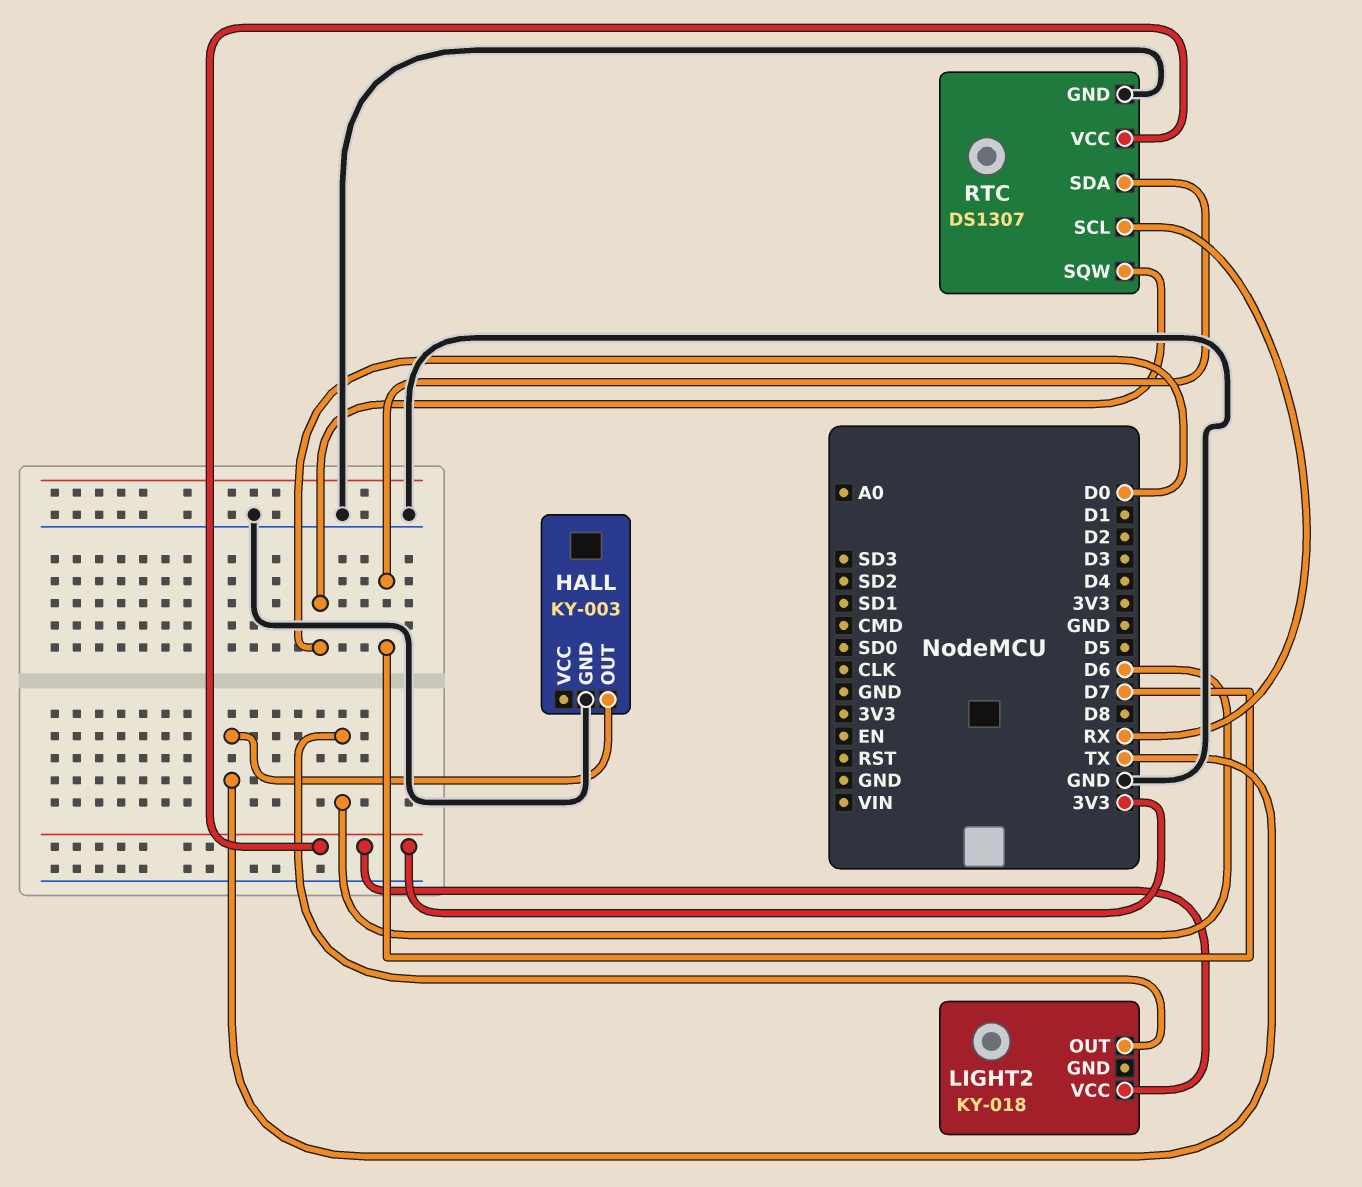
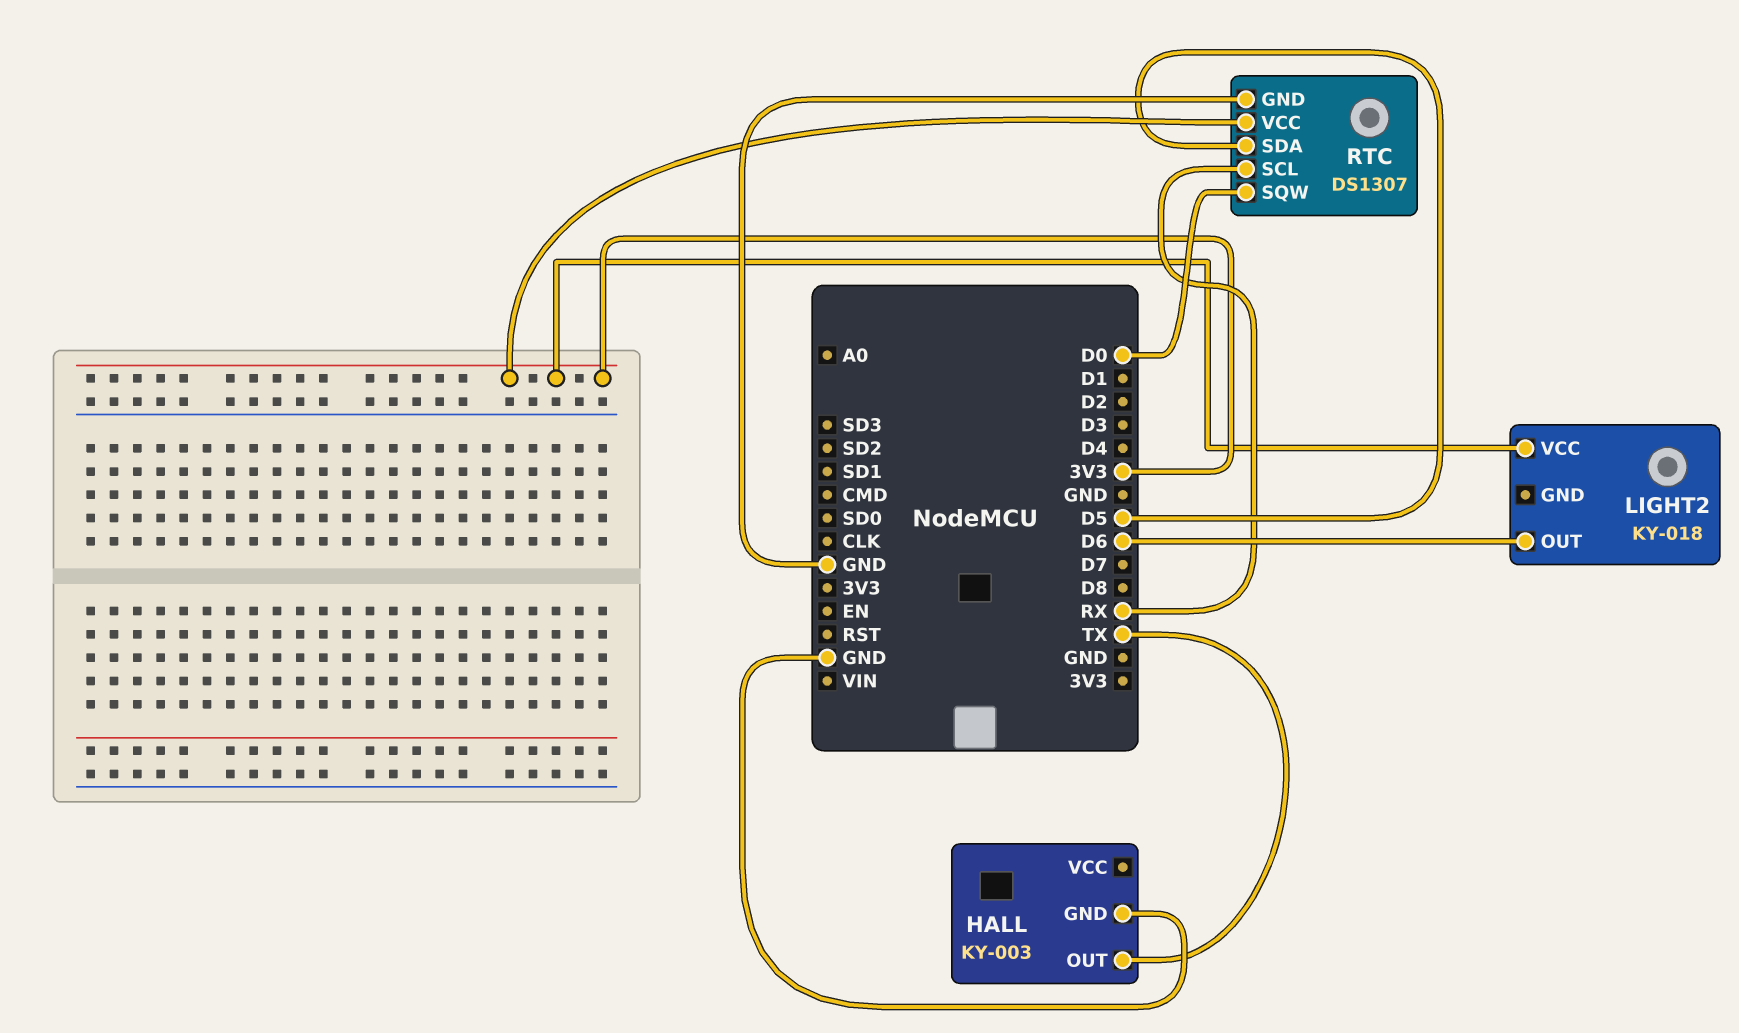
RTC pin SDA: D7 -> D5

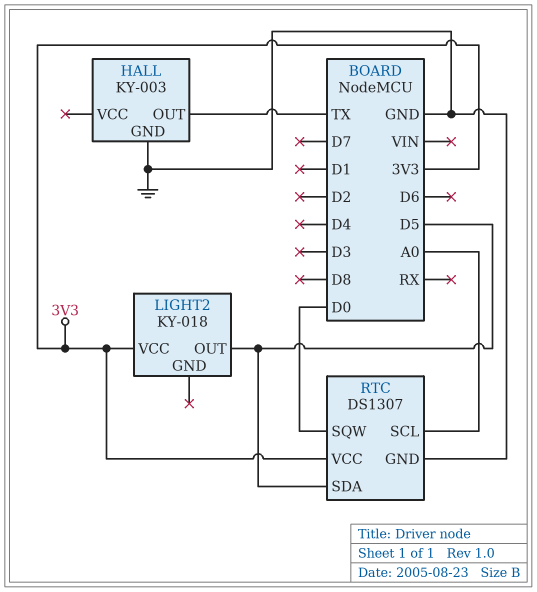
LIGHT2 pin OUT: D6 -> D5
RTC pin SCL: RX -> A0

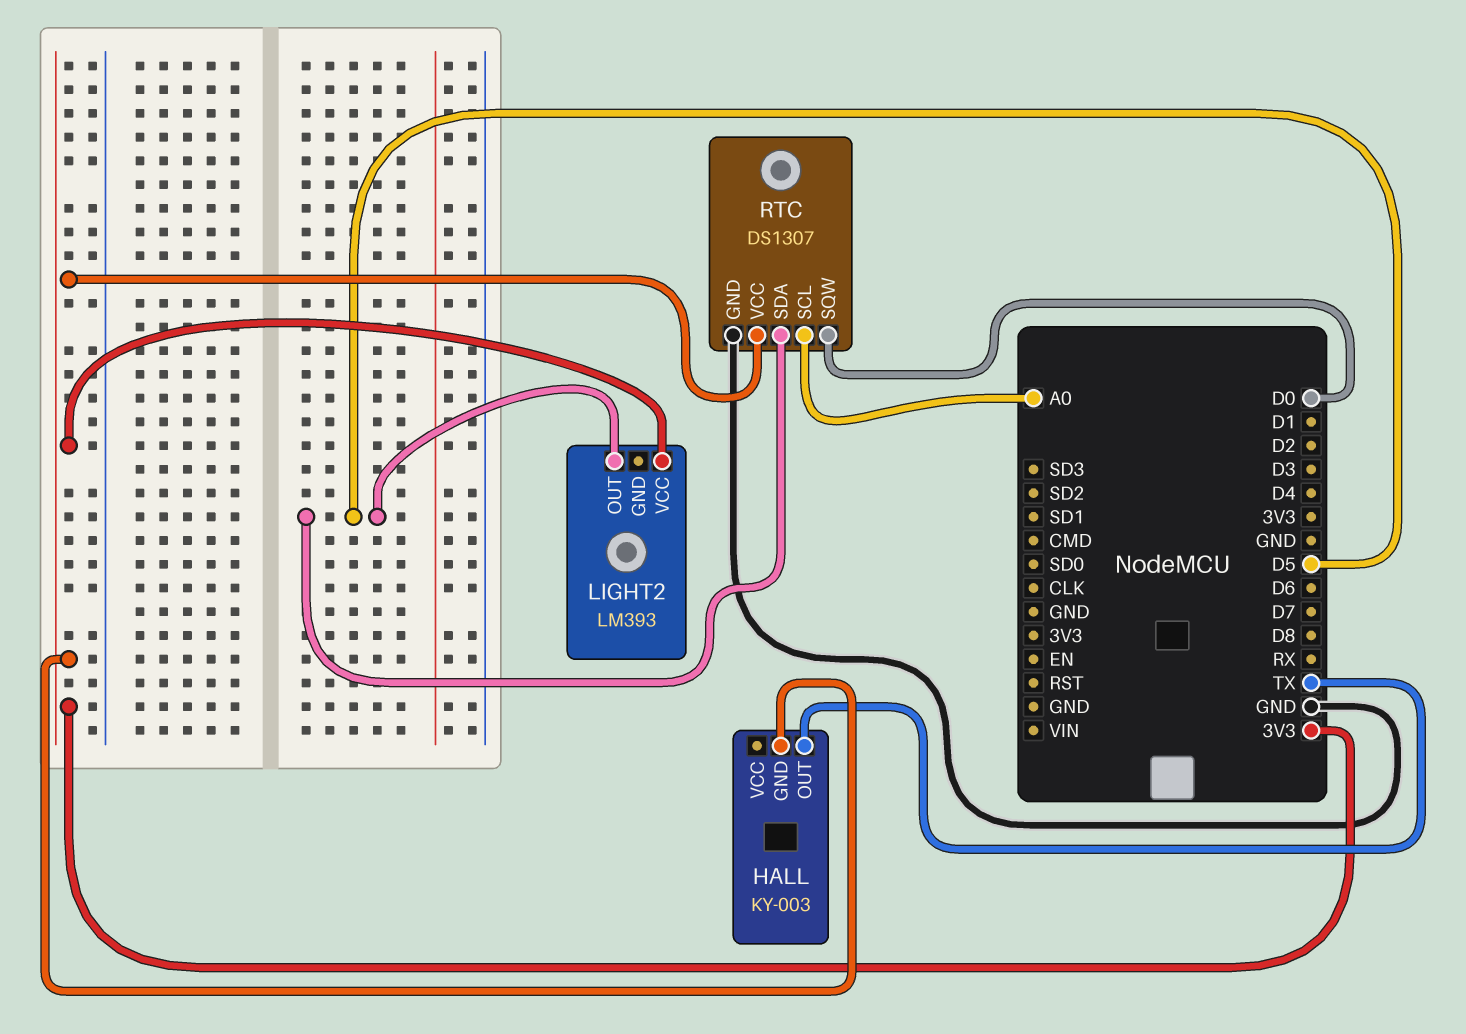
HALL pin GND: GND -> 3V3
LIGHT2: KY-018 -> LM393

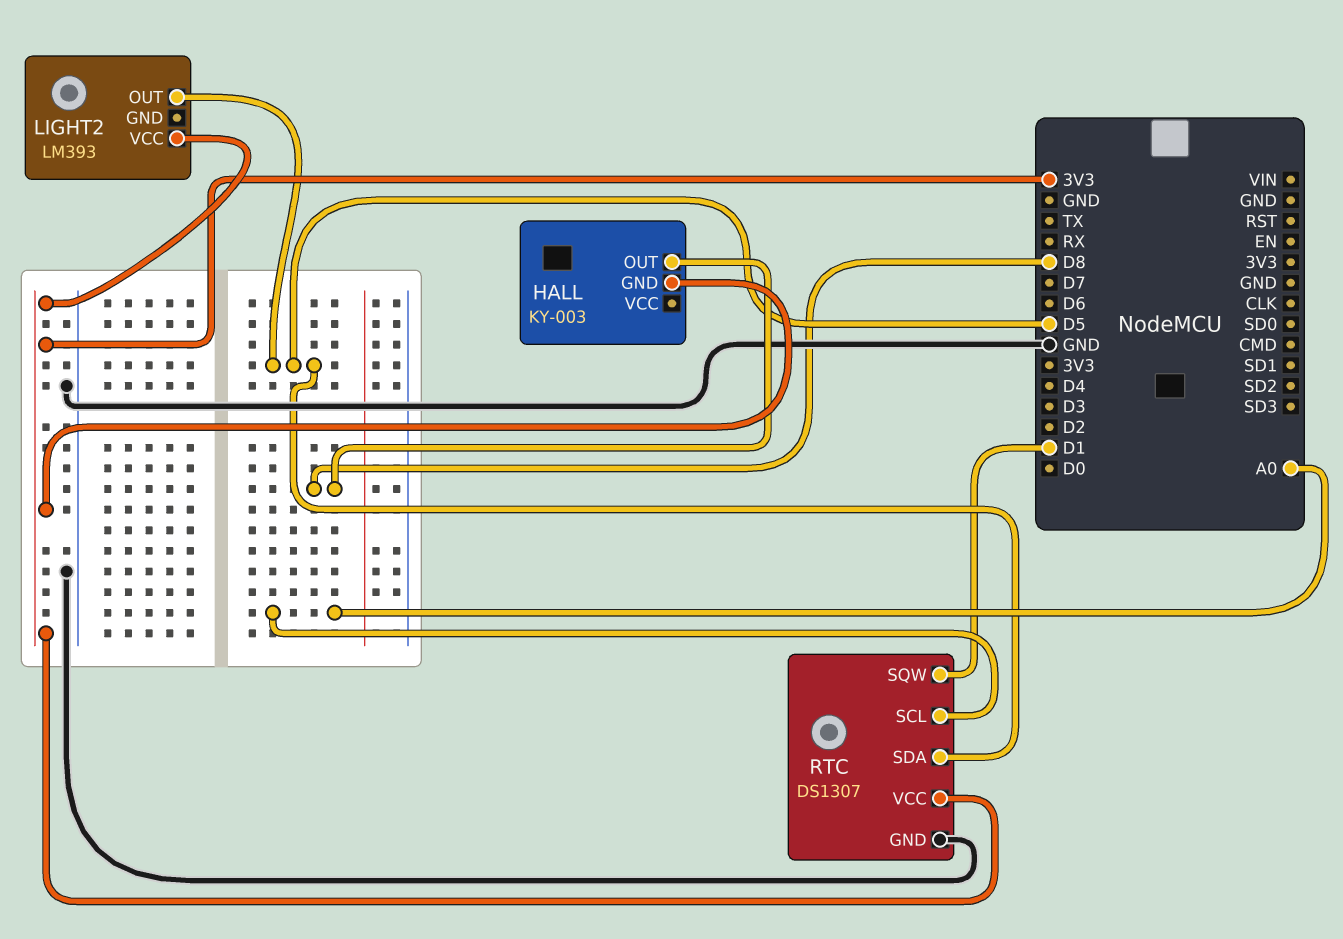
HALL pin OUT: TX -> D8
RTC pin SQW: D0 -> D1

